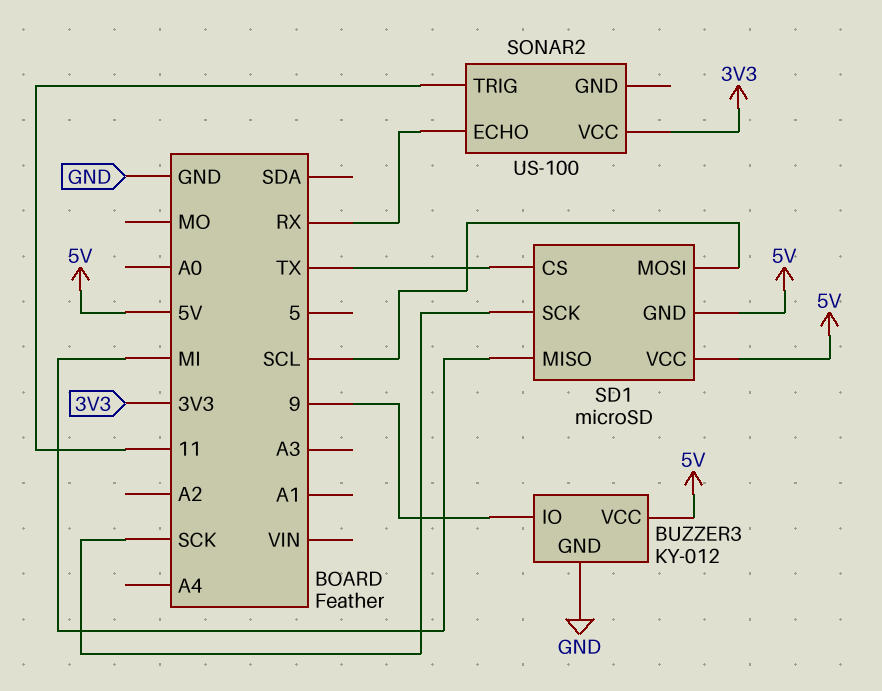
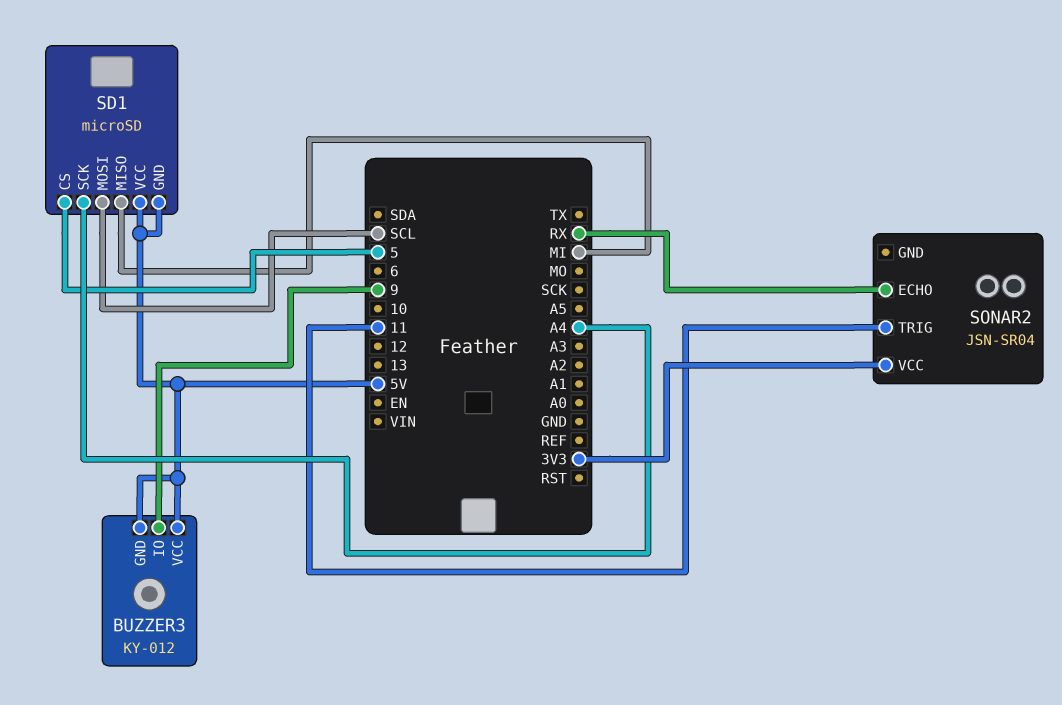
BUZZER3 pin GND: GND -> 5V
SD1 pin CS: TX -> 5
SD1 pin SCK: SCK -> A4
SONAR2: US-100 -> JSN-SR04

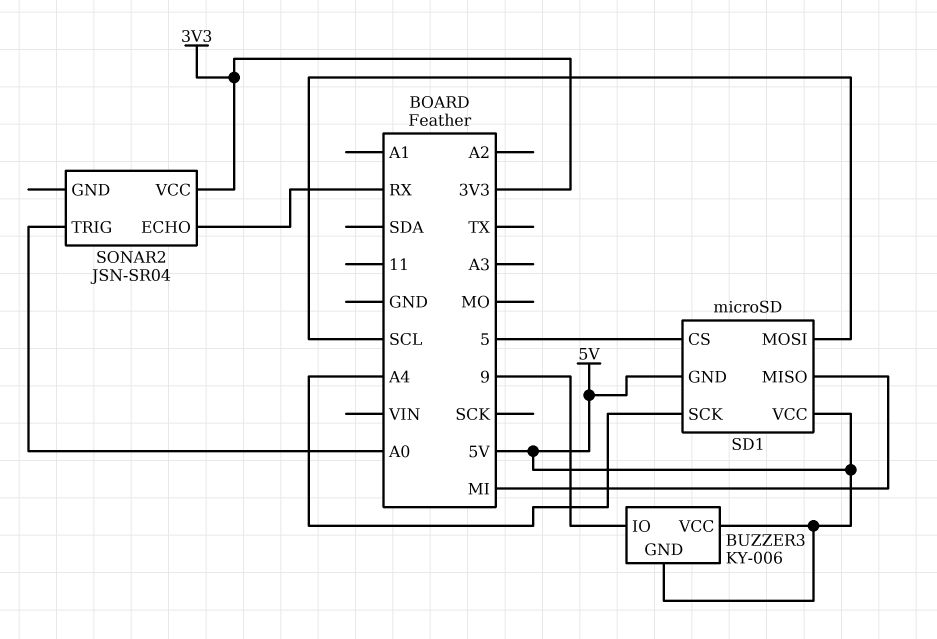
BUZZER3: KY-012 -> KY-006
SONAR2 pin TRIG: 11 -> A0

